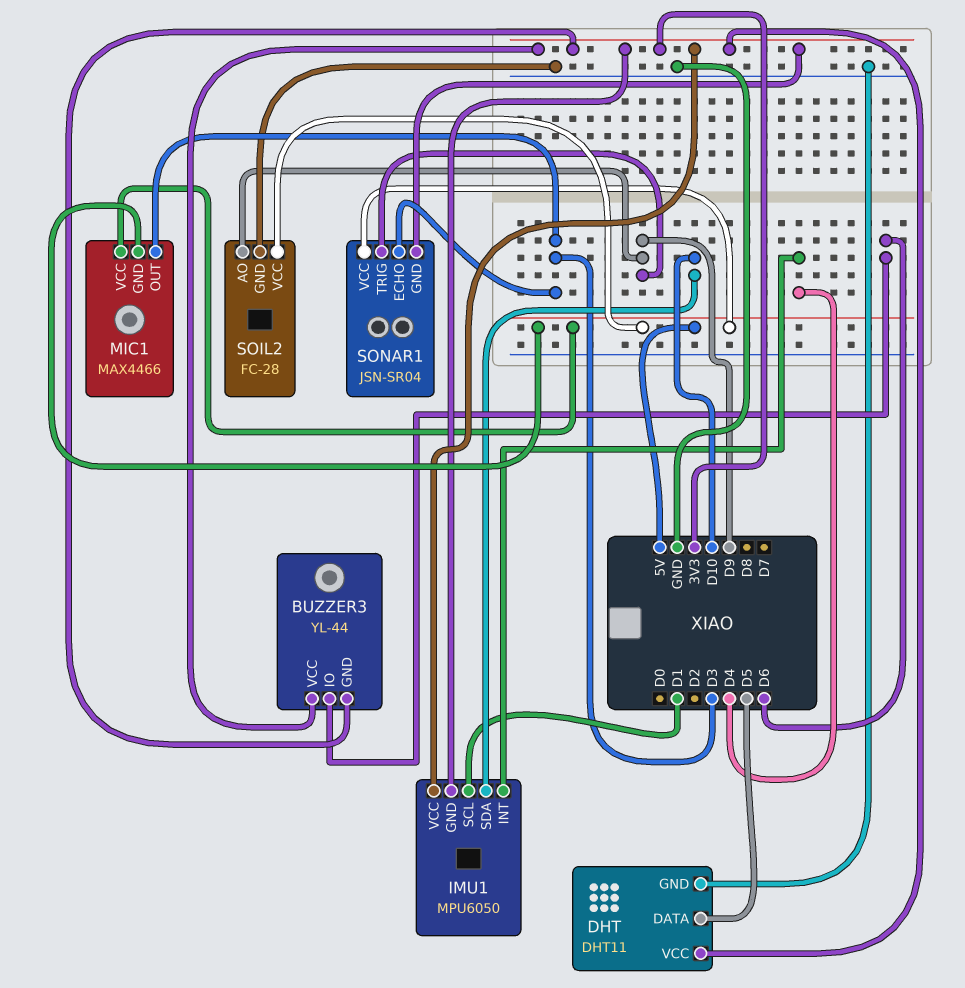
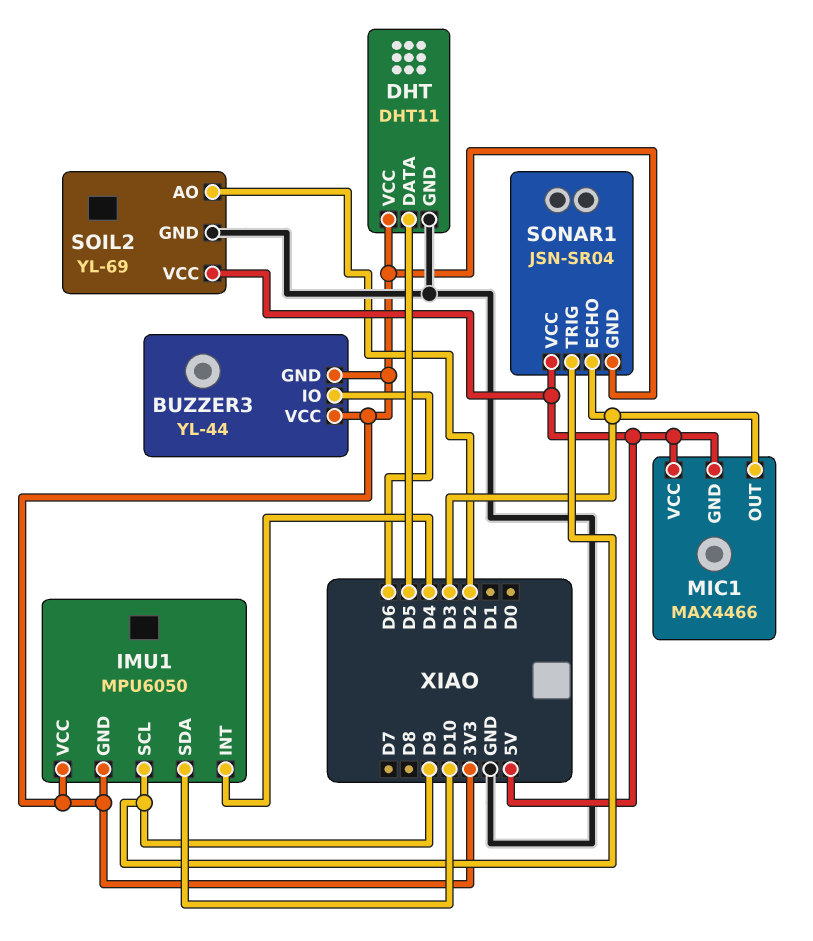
IMU1 pin SCL: D1 -> D9
SOIL2: FC-28 -> YL-69
SOIL2 pin AO: D9 -> D2

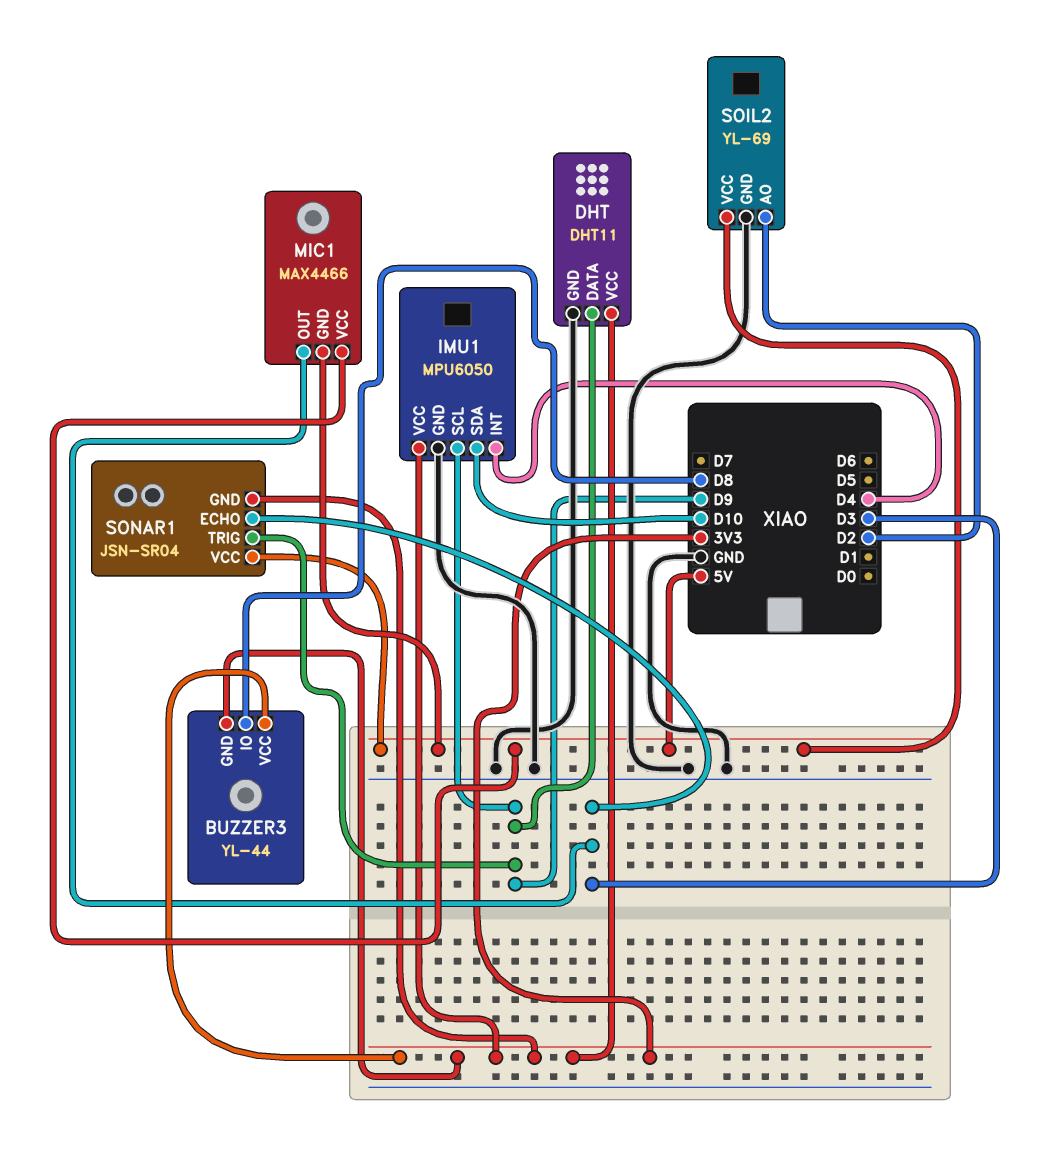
BUZZER3 pin IO: D6 -> D8
DHT pin DATA: D5 -> D9
IMU1 pin GND: 3V3 -> GND

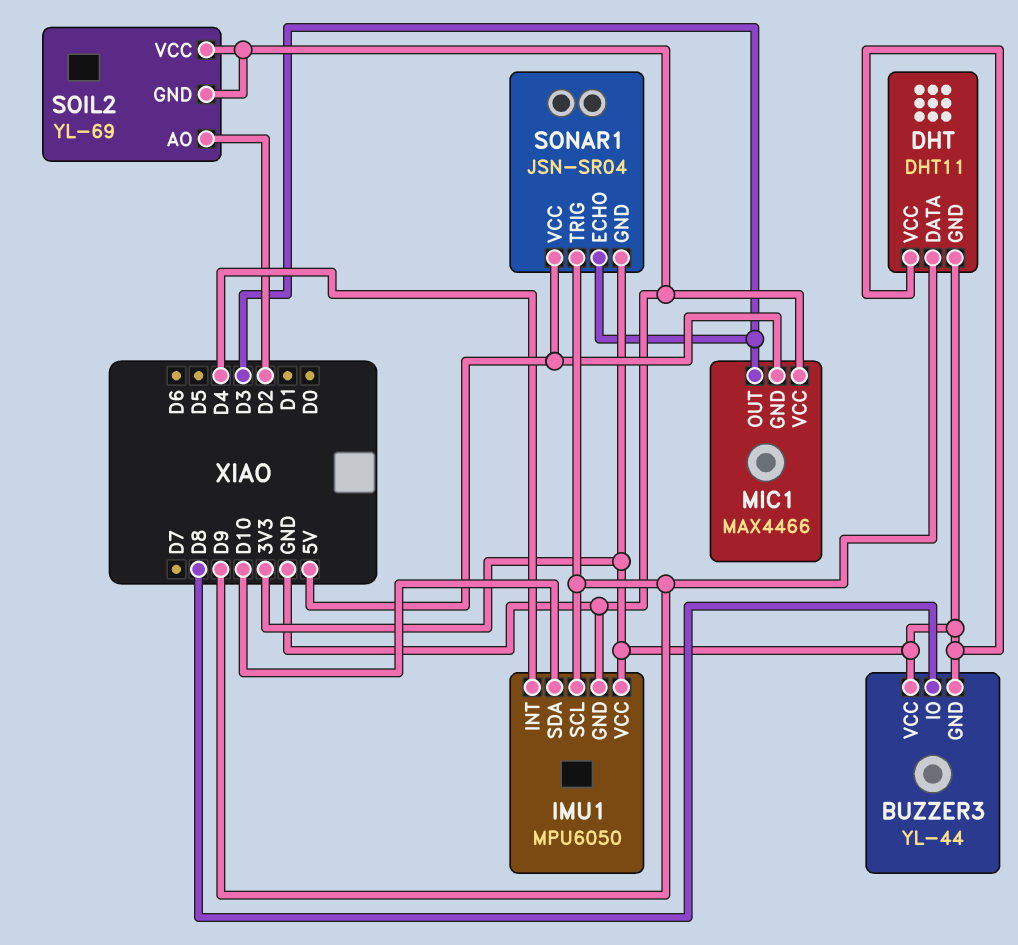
DHT pin GND: GND -> 3V3
MIC1 pin VCC: 5V -> GND
SOIL2 pin VCC: 5V -> GND

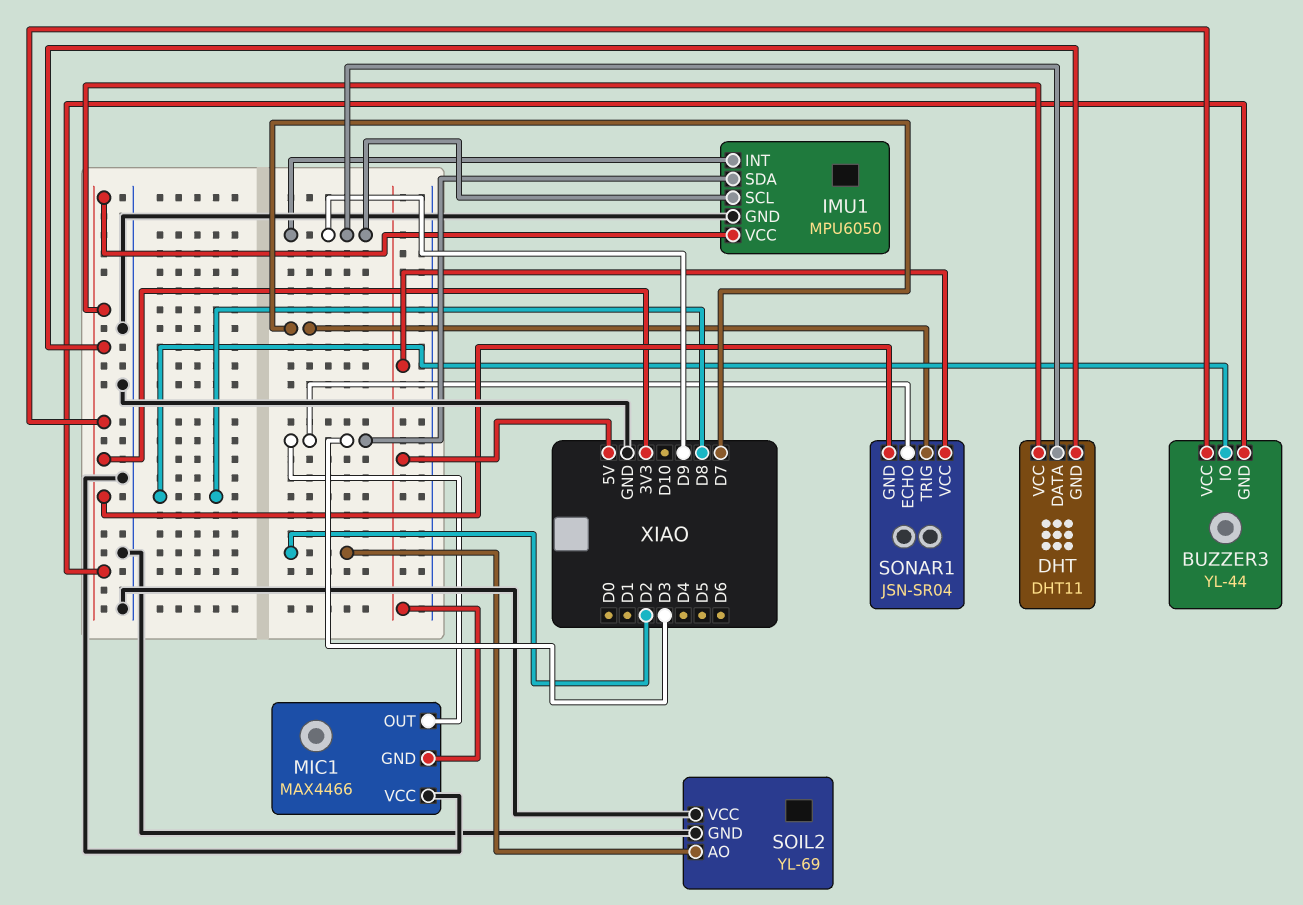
IMU1 pin INT: D4 -> D9
IMU1 pin SDA: D10 -> D3
SONAR1 pin TRIG: D9 -> D7

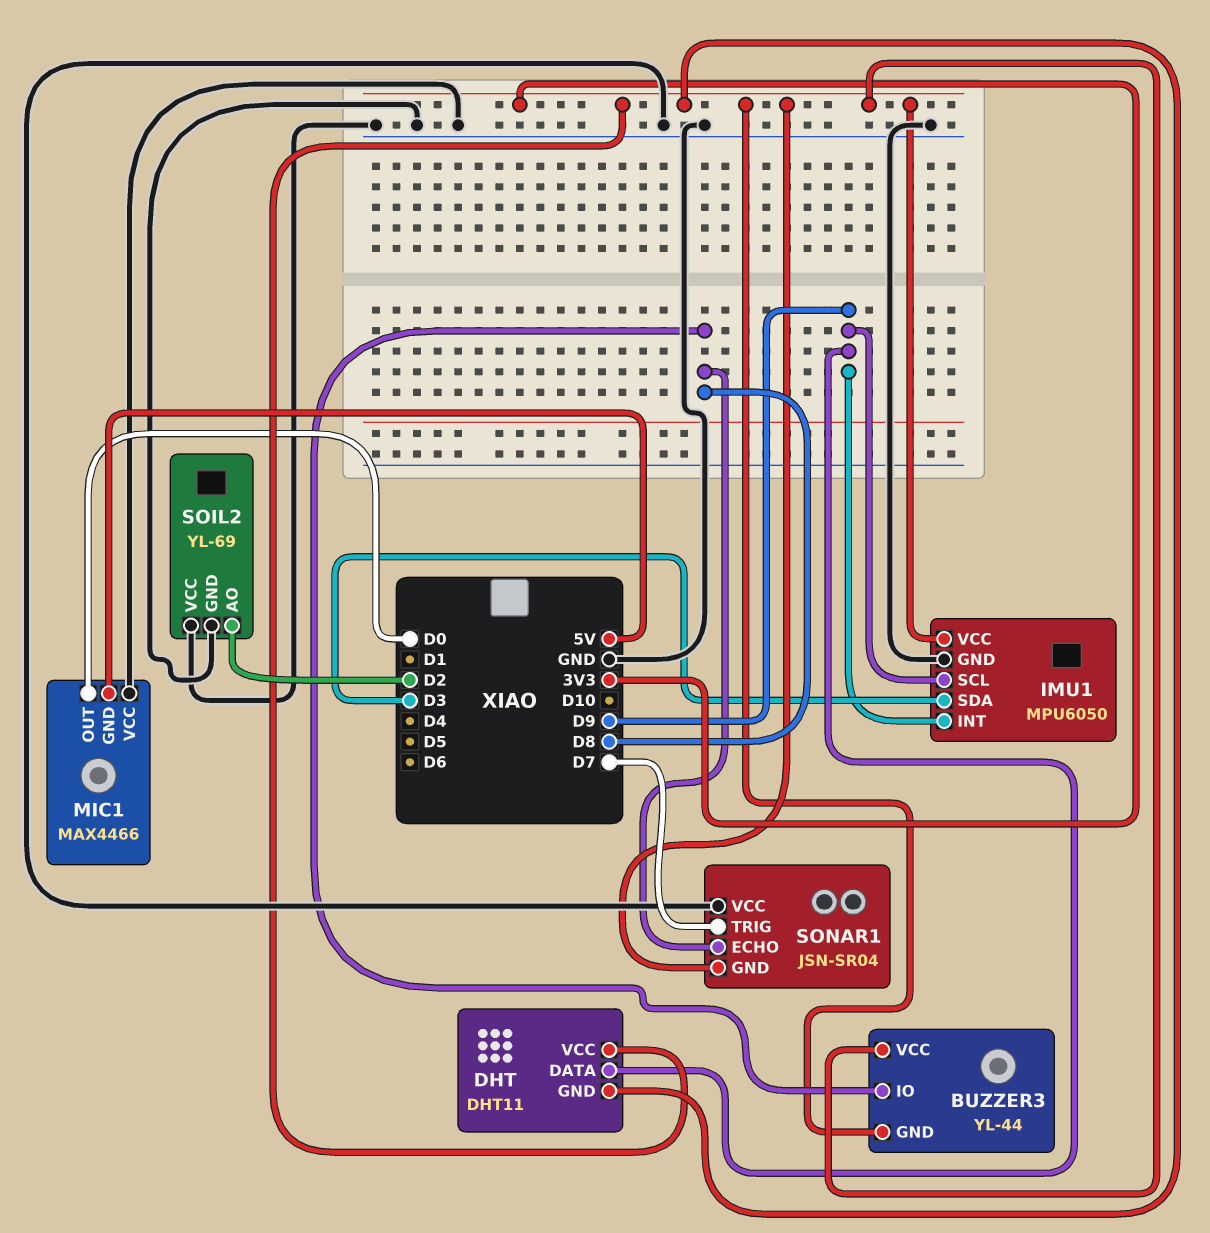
MIC1 pin OUT: D3 -> D0
SONAR1 pin ECHO: D3 -> D8
SONAR1 pin VCC: 5V -> GND

